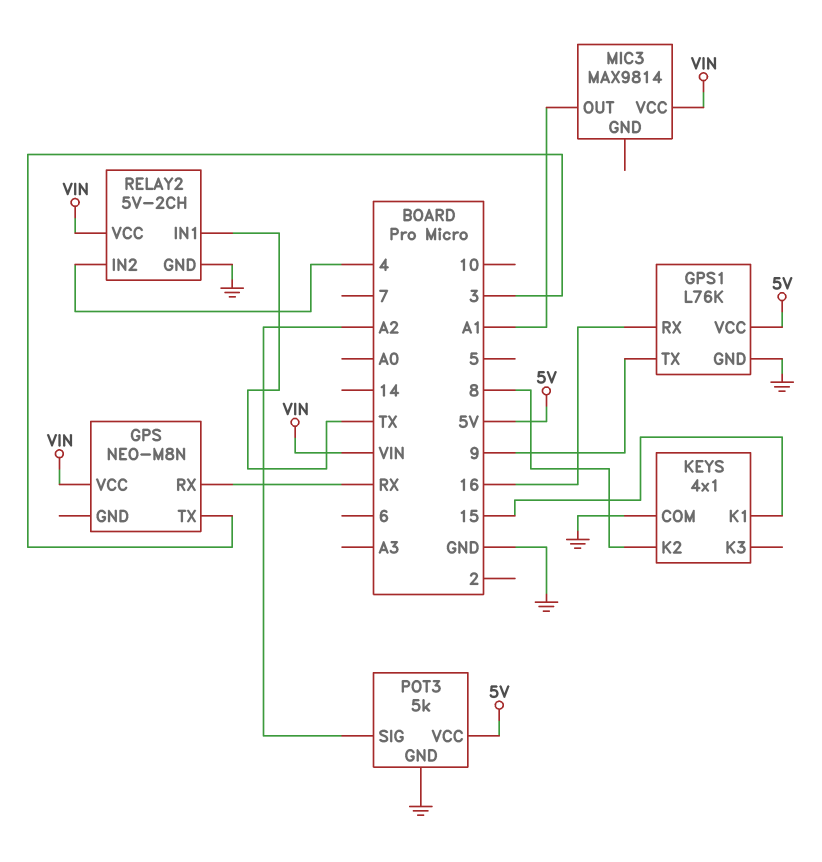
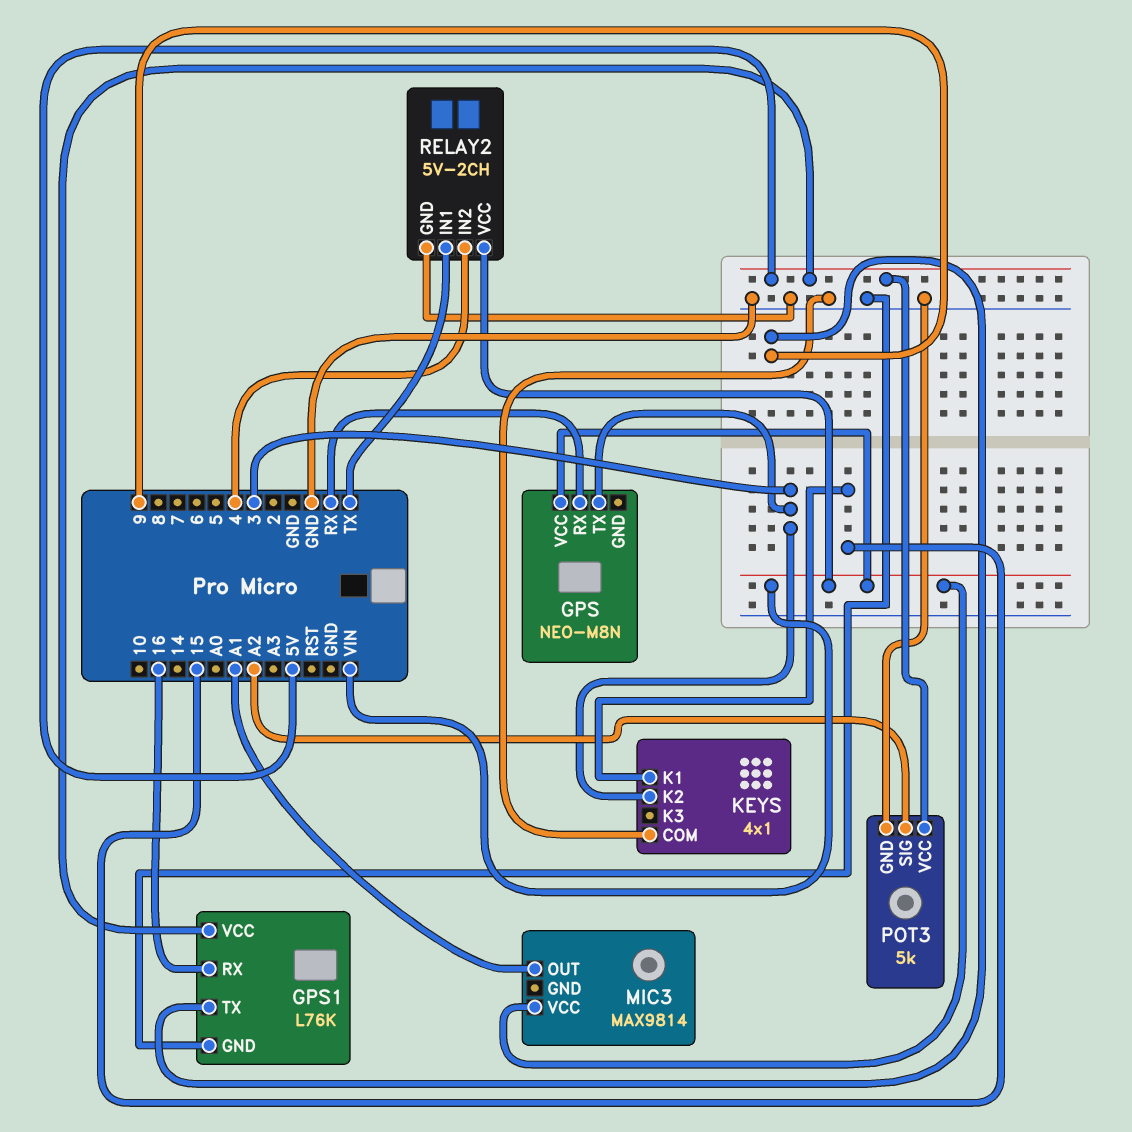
KEYS pin K2: 8 -> 3

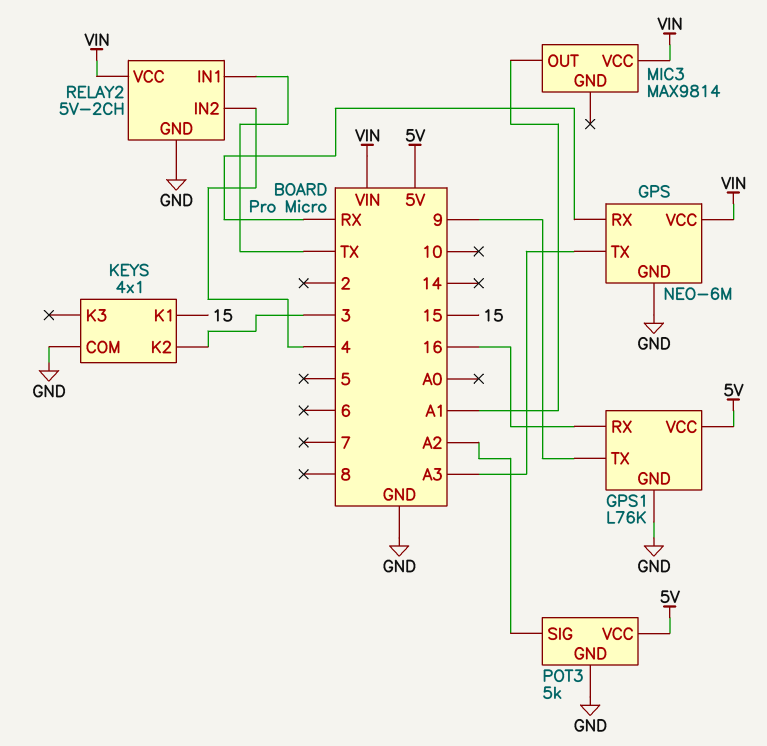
GPS: NEO-M8N -> NEO-6M
GPS pin GND: none -> GND
GPS pin TX: 3 -> A3

